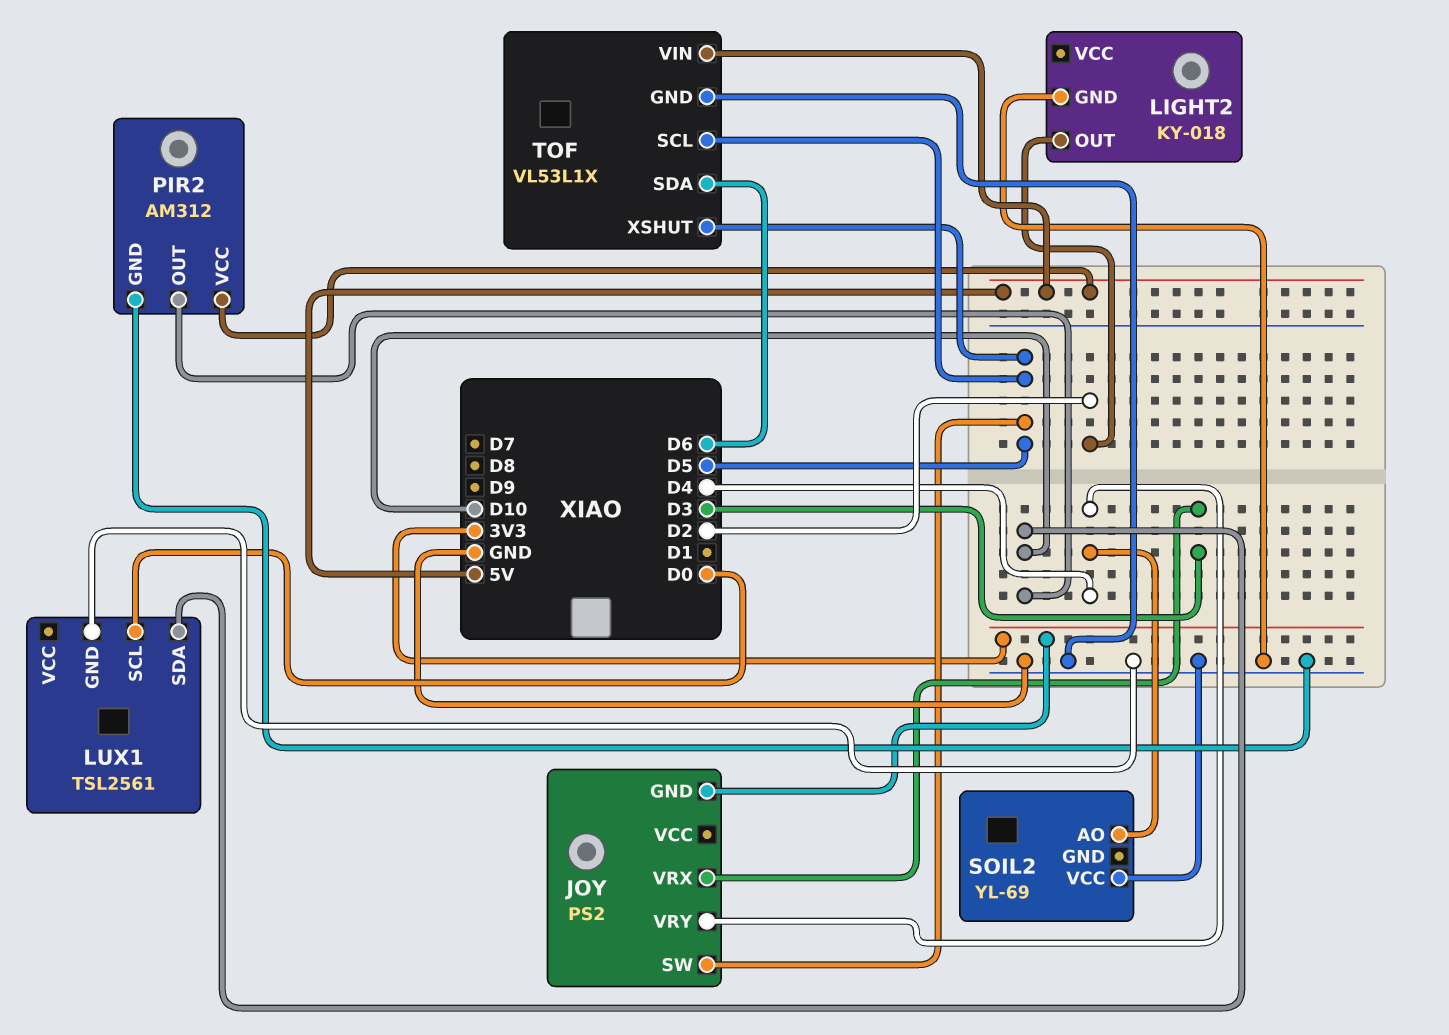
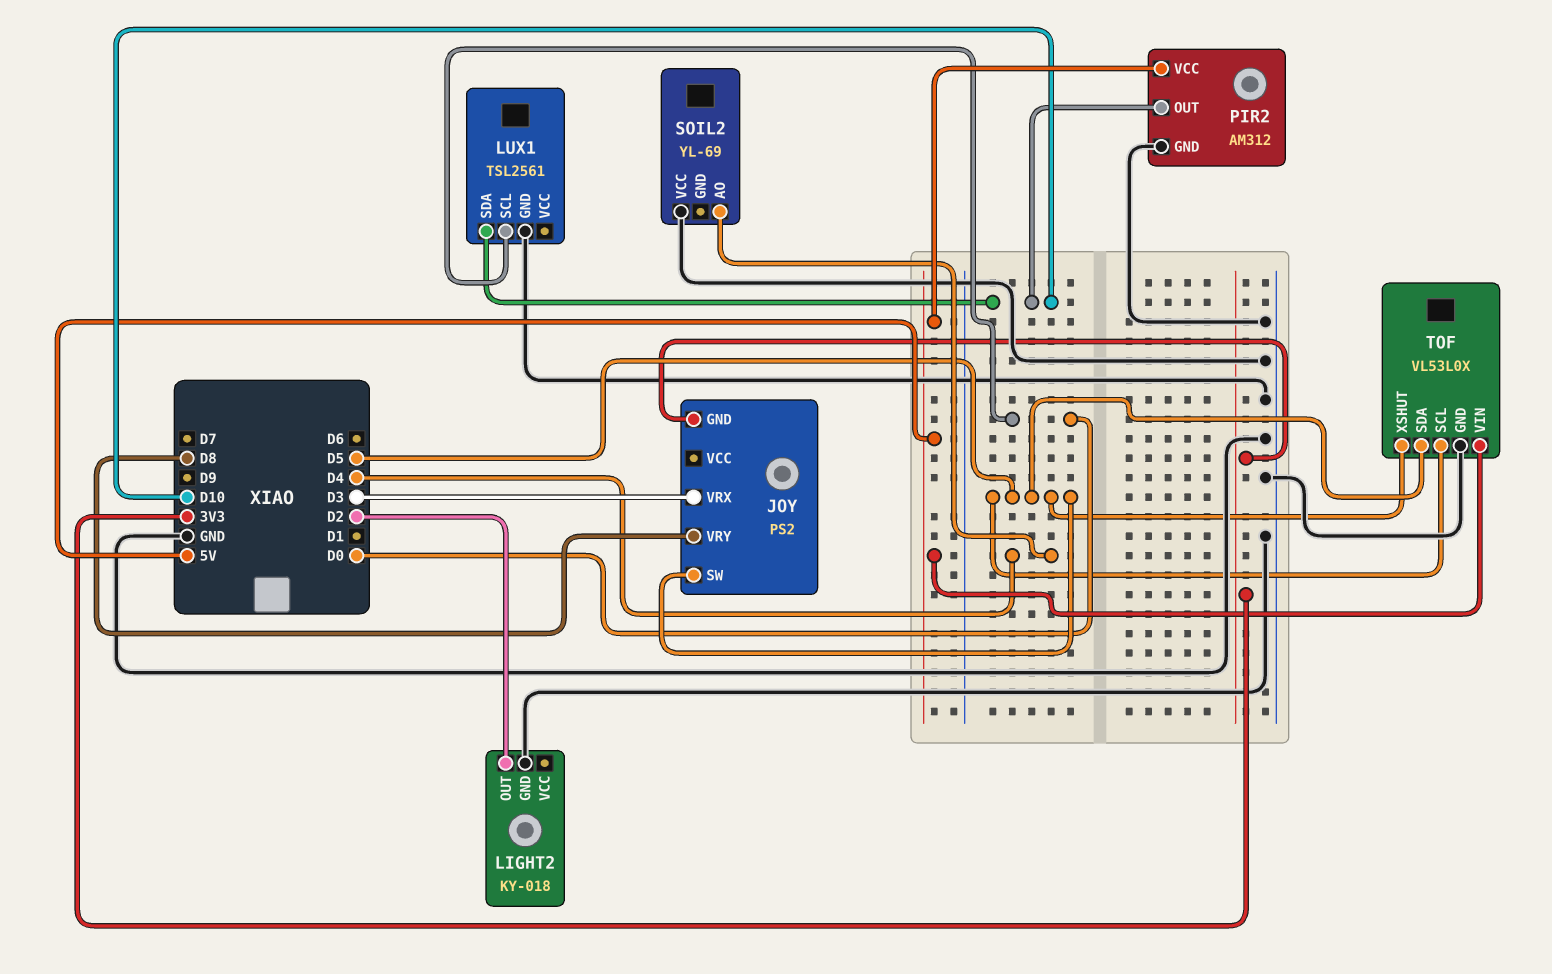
JOY pin VRY: D4 -> D8
TOF: VL53L1X -> VL53L0X
TOF pin SDA: D6 -> D5

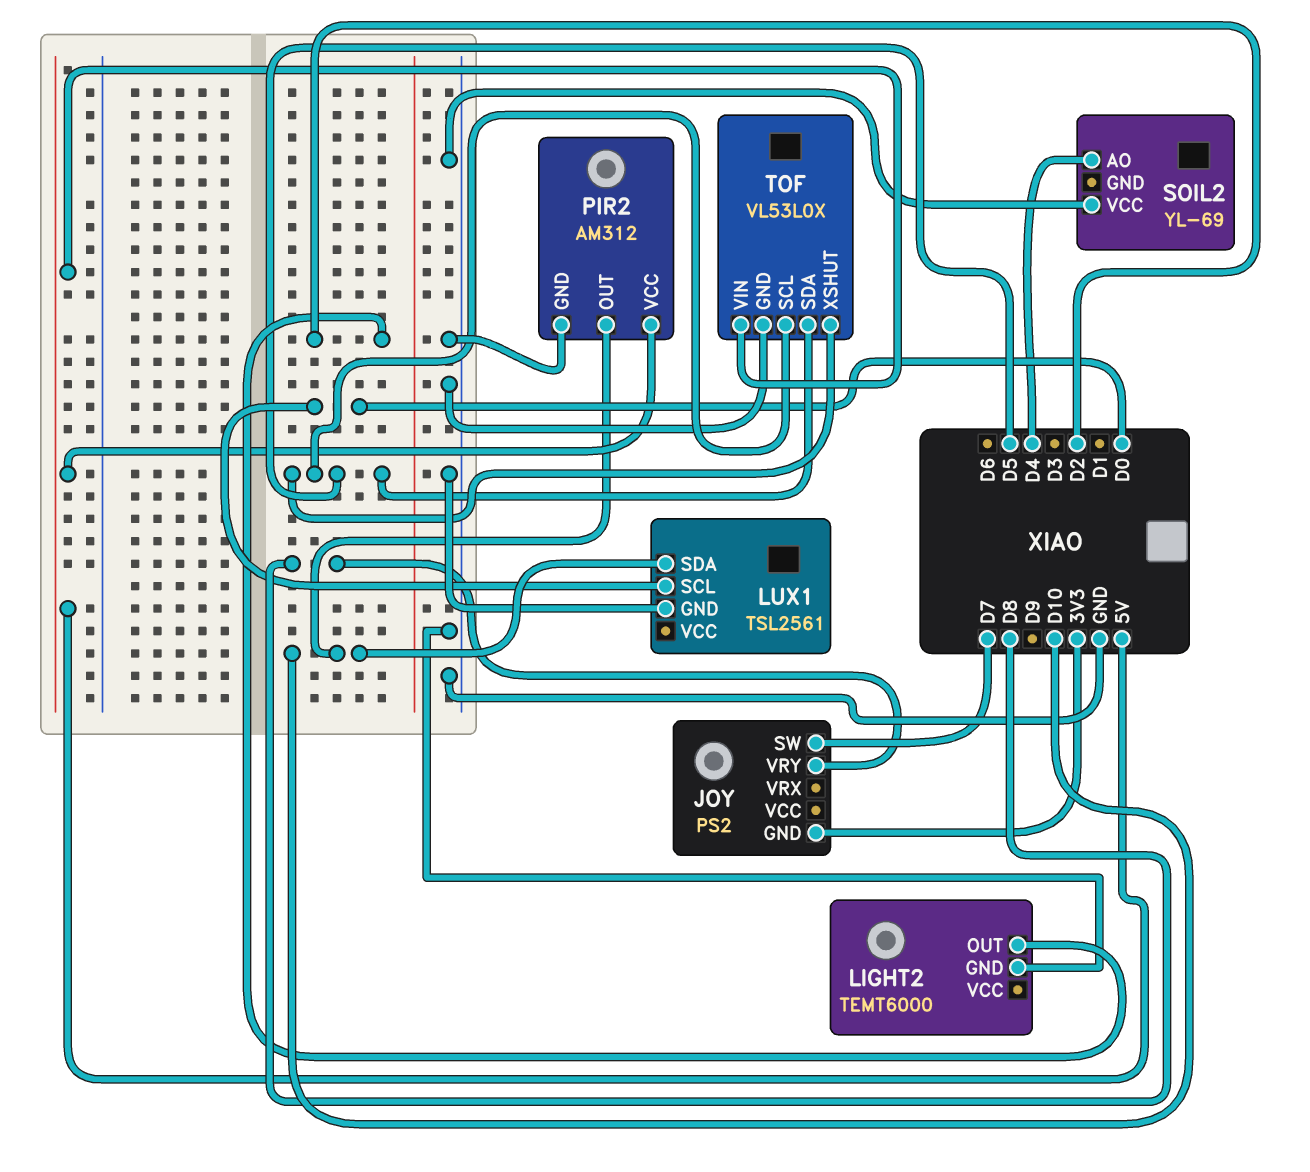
JOY pin SW: D5 -> D7
JOY pin VRX: D3 -> none
LIGHT2: KY-018 -> TEMT6000

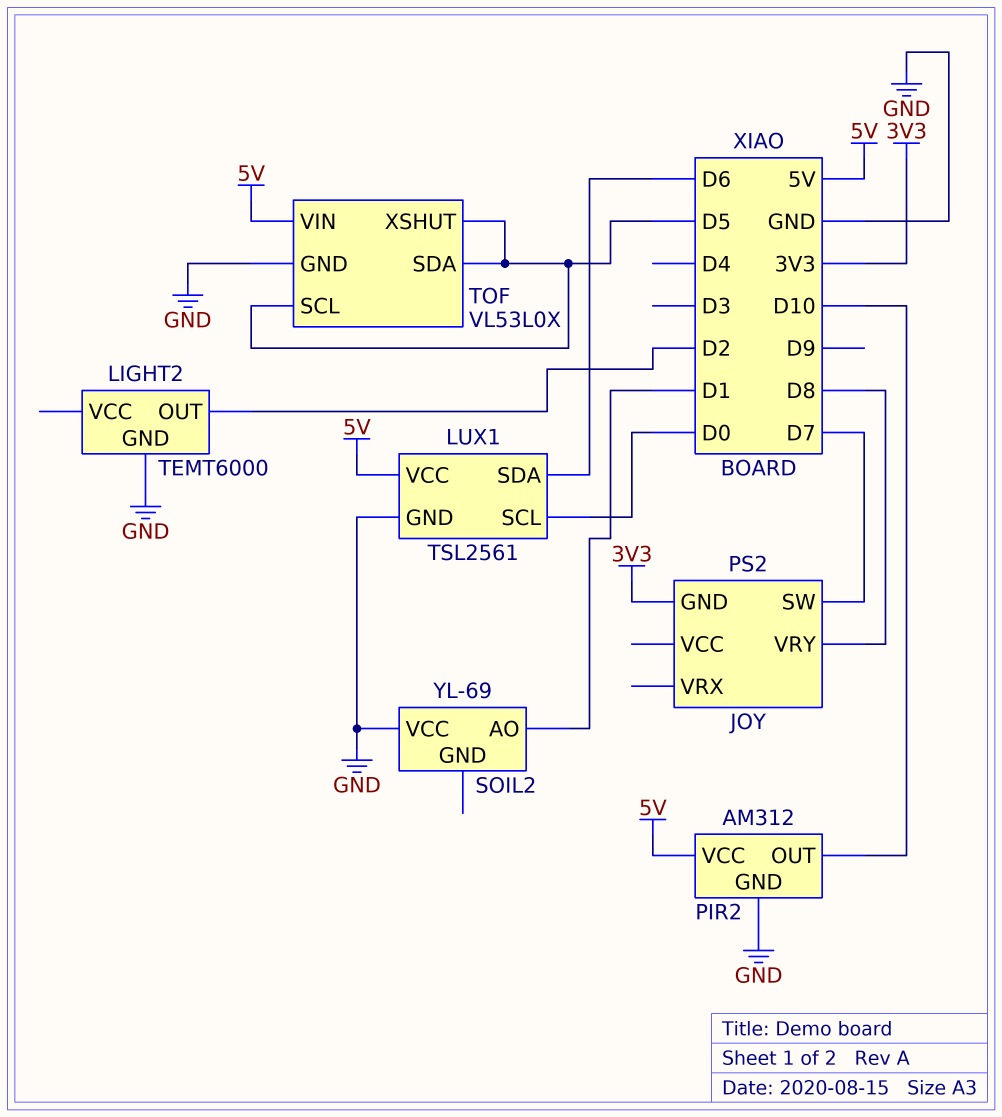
LUX1 pin SDA: D10 -> D6
LUX1 pin VCC: none -> 5V
SOIL2 pin AO: D4 -> D1

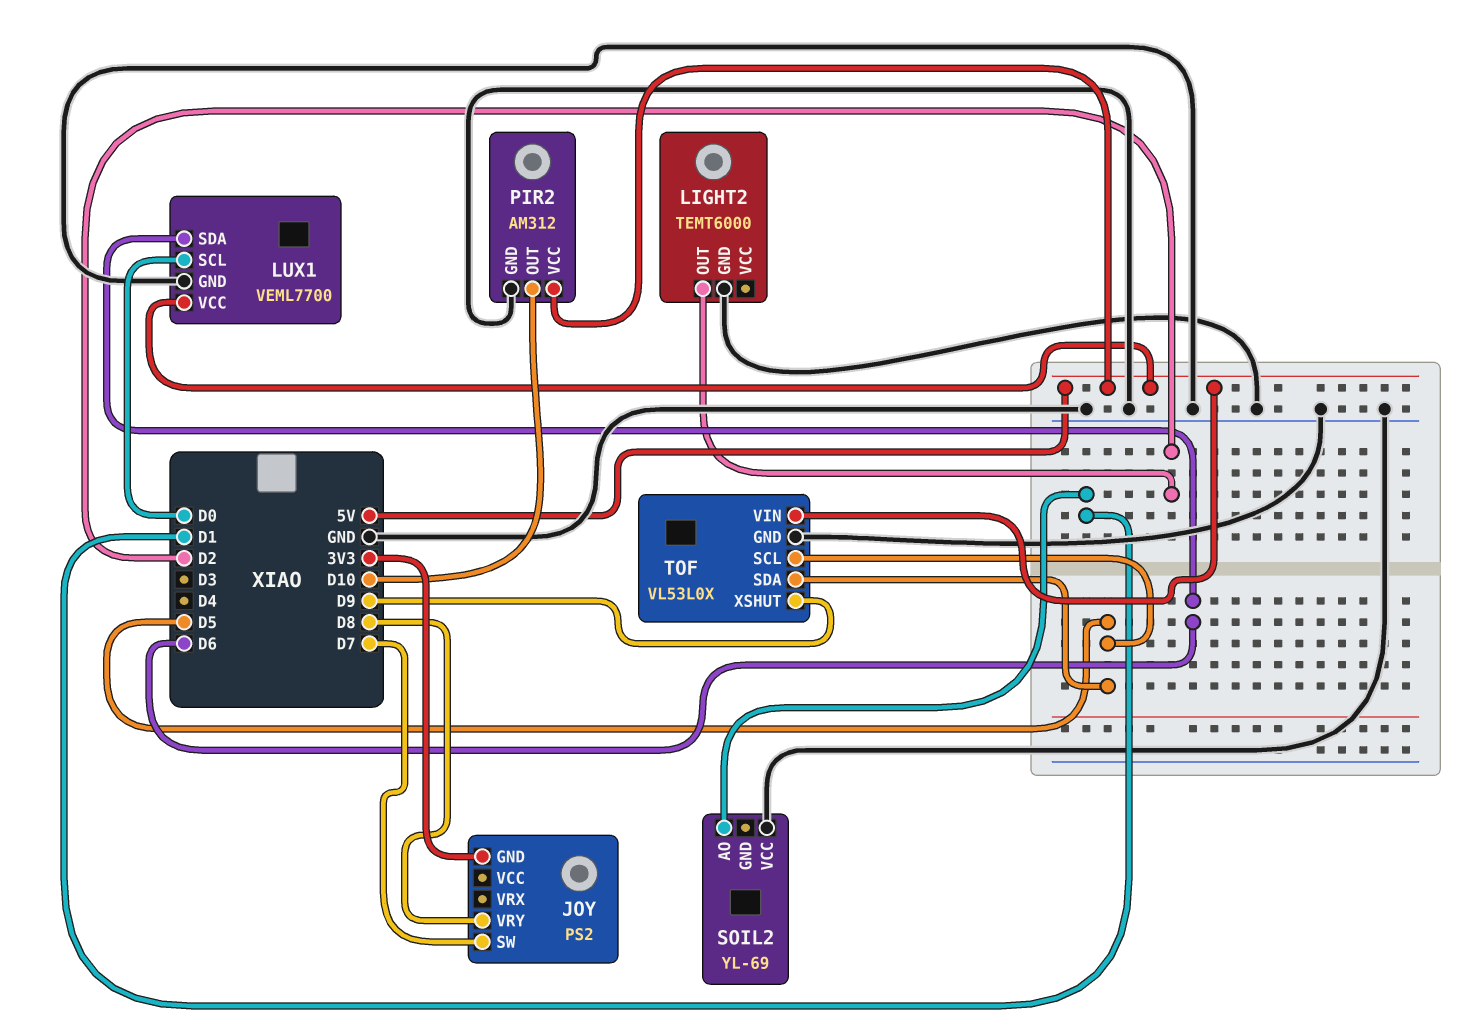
LUX1: TSL2561 -> VEML7700
TOF pin XSHUT: D5 -> D9

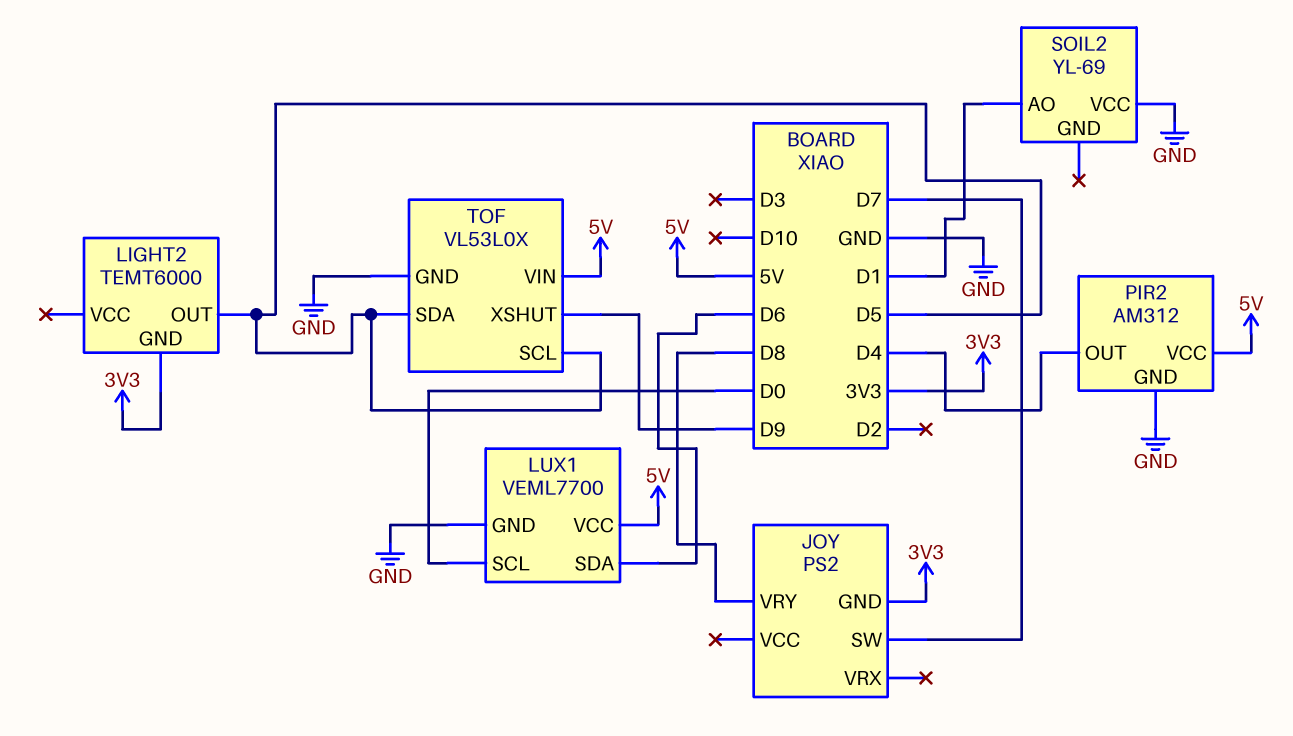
LIGHT2 pin GND: GND -> 3V3
LIGHT2 pin OUT: D2 -> D5
PIR2 pin OUT: D10 -> D4

